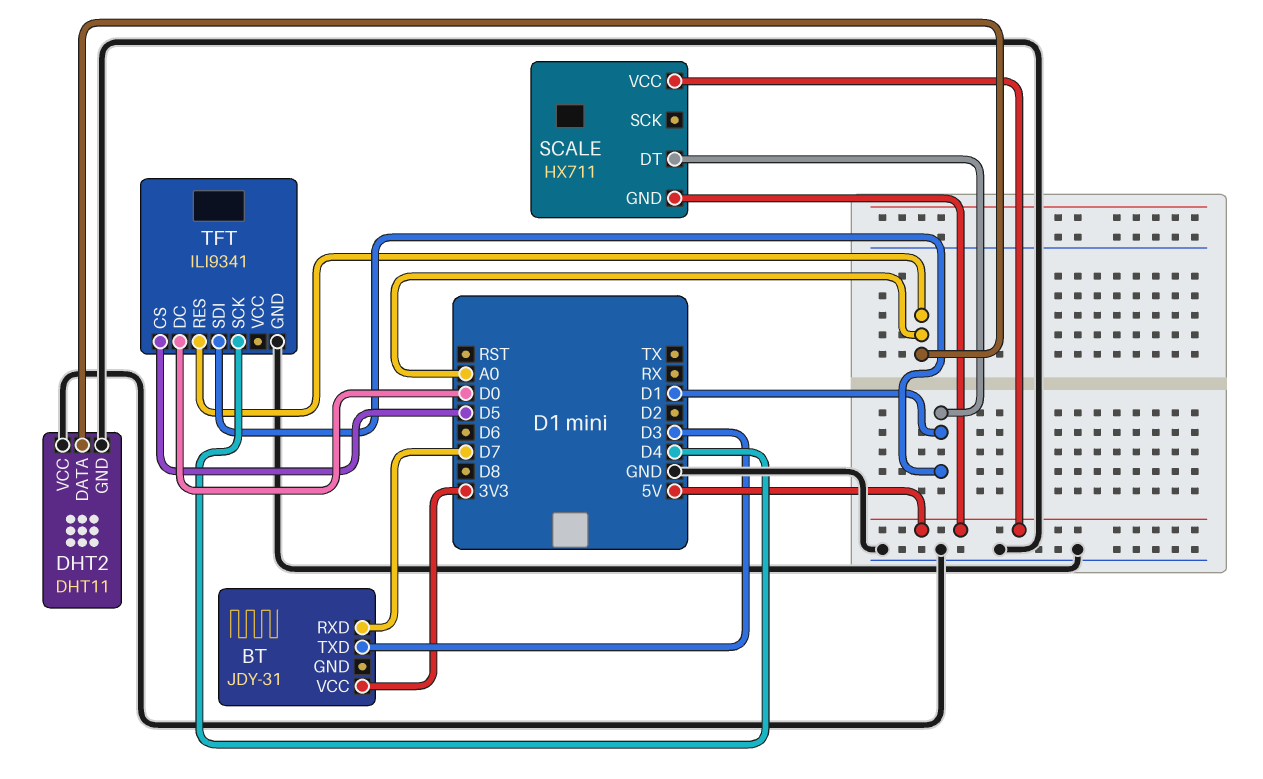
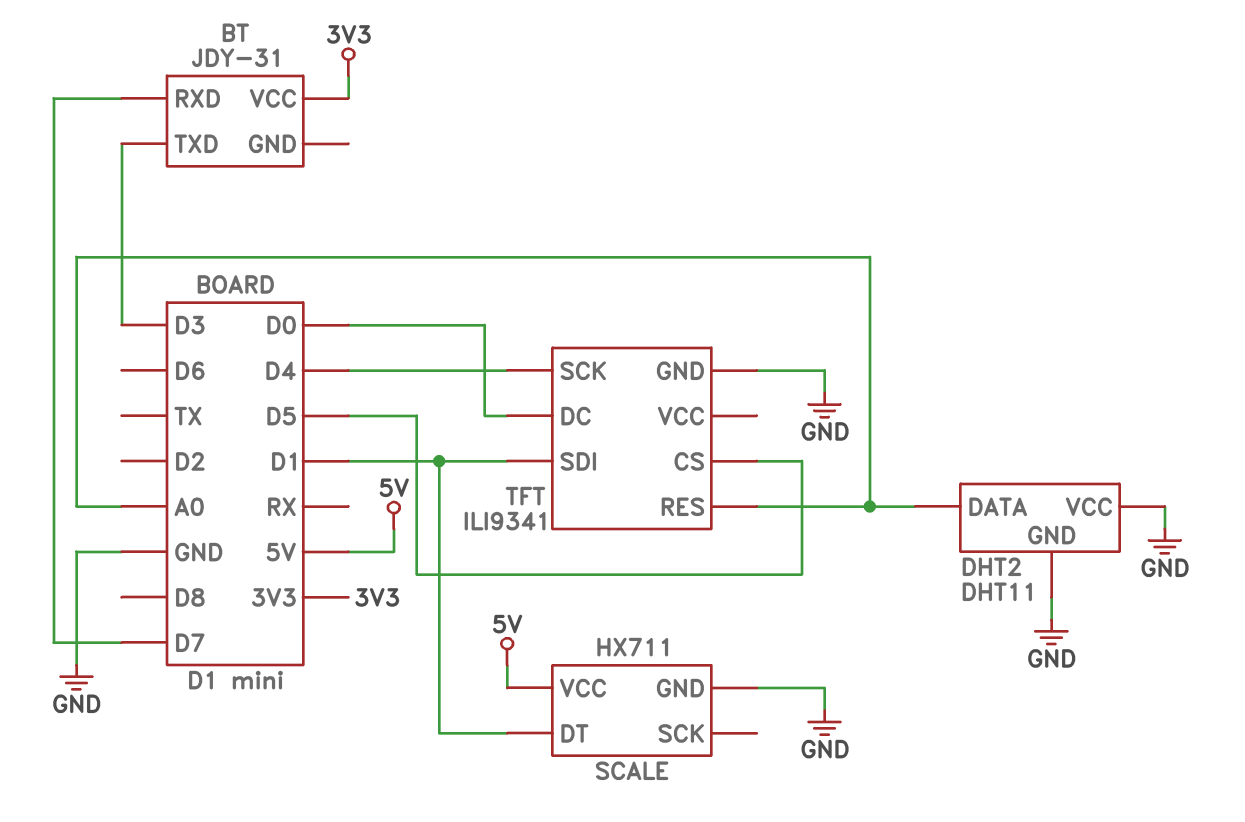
SCALE pin GND: 5V -> GND

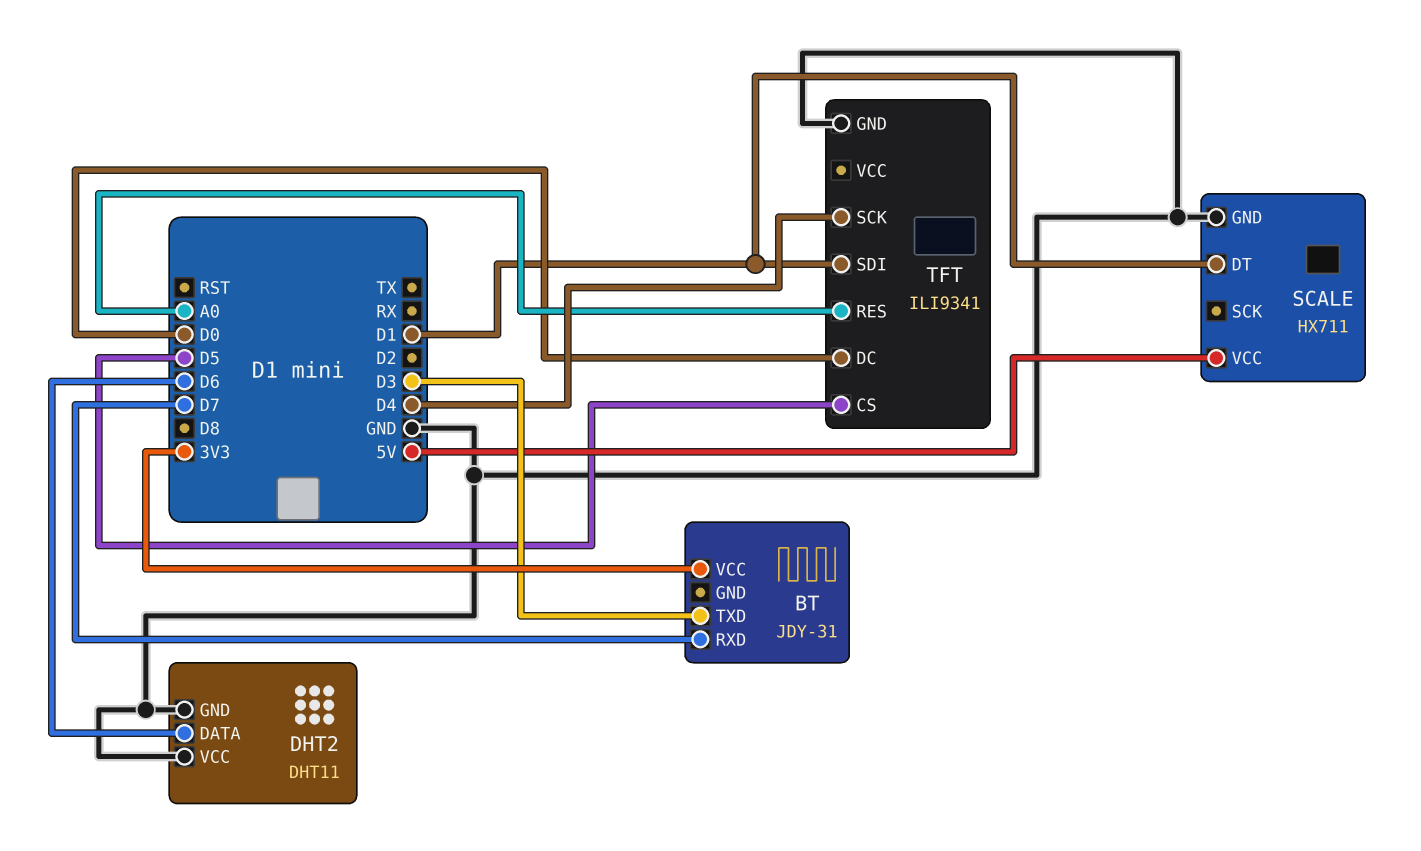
DHT2 pin DATA: A0 -> D6

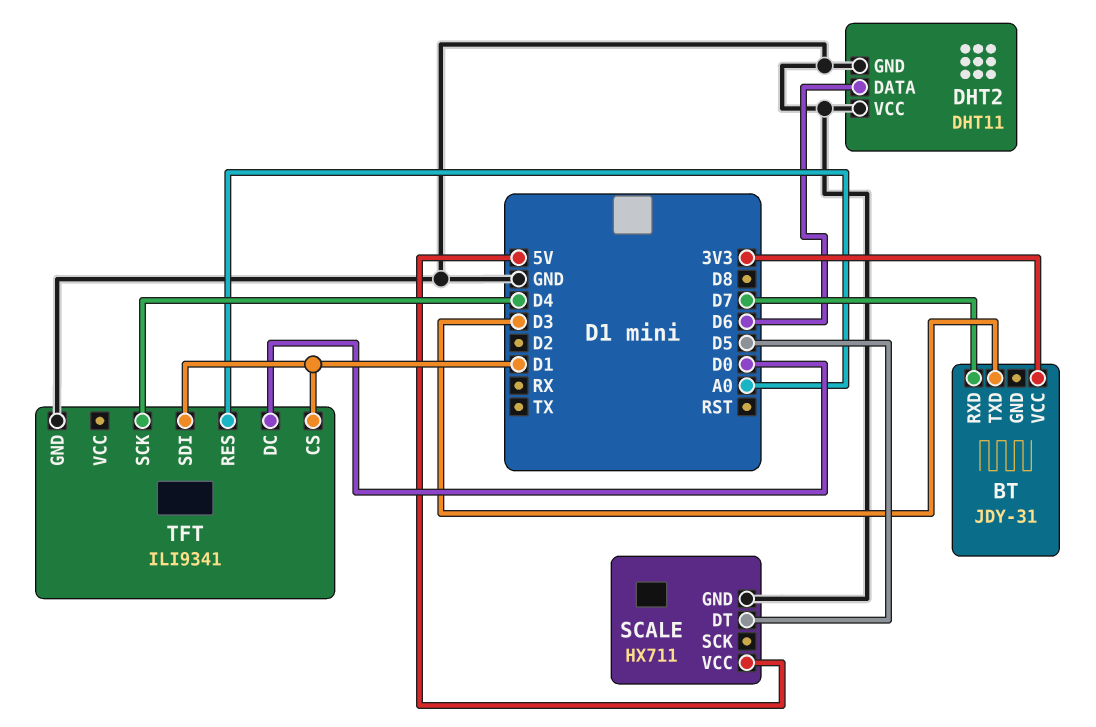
SCALE pin DT: D1 -> D5
TFT pin CS: D5 -> D1

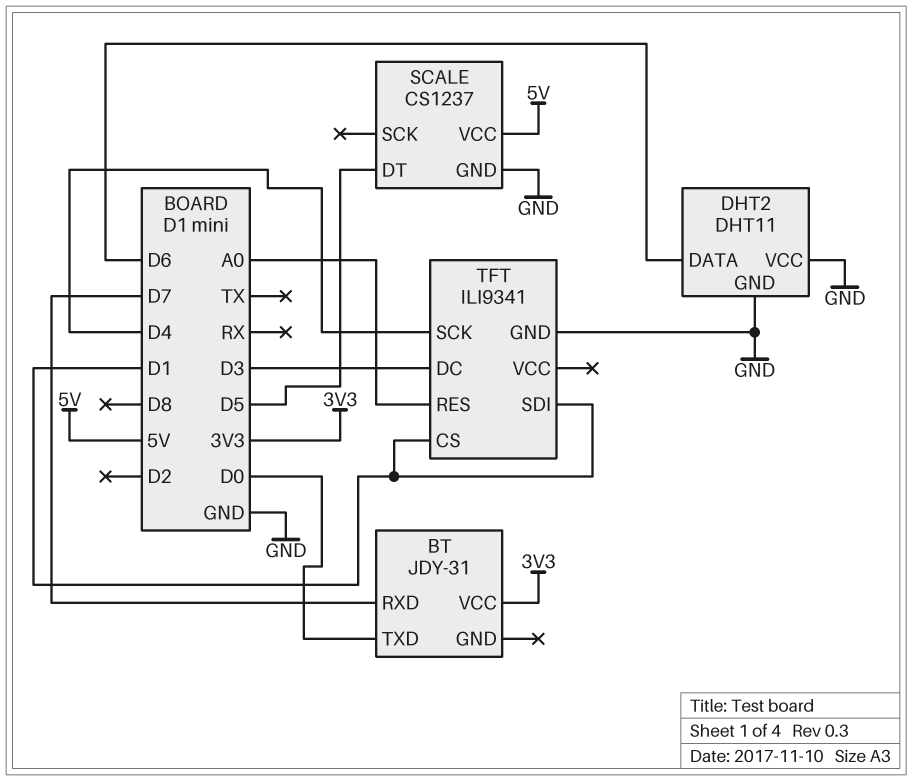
BT pin TXD: D3 -> D0
SCALE: HX711 -> CS1237
TFT pin DC: D0 -> D3

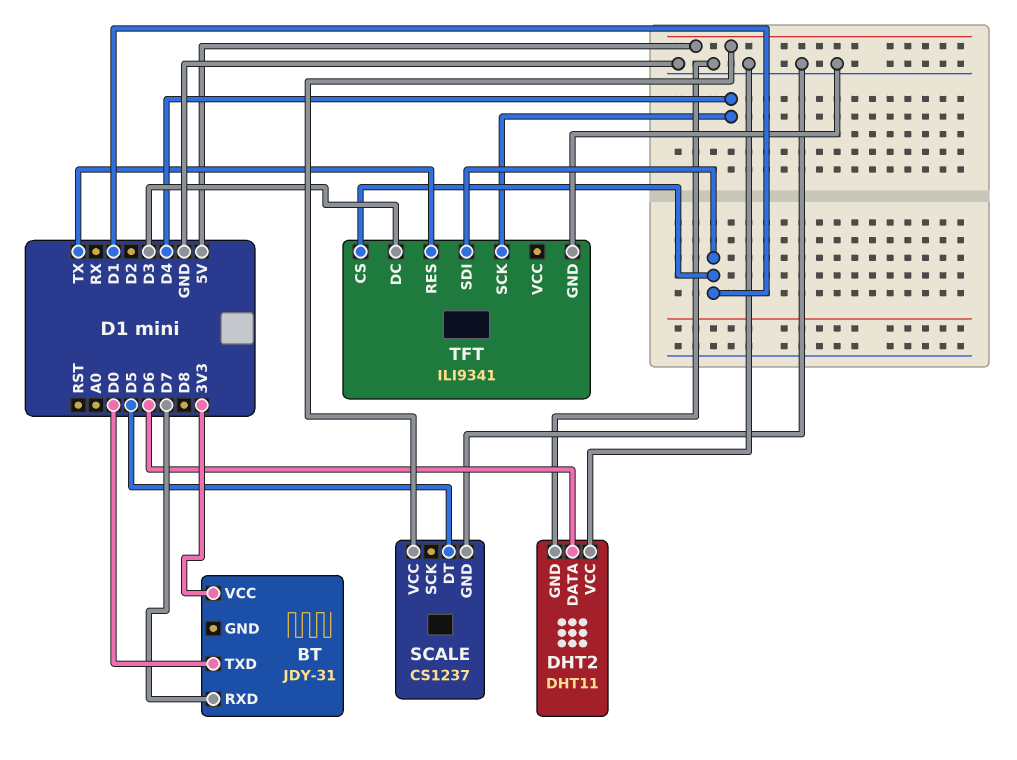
TFT pin RES: A0 -> TX

